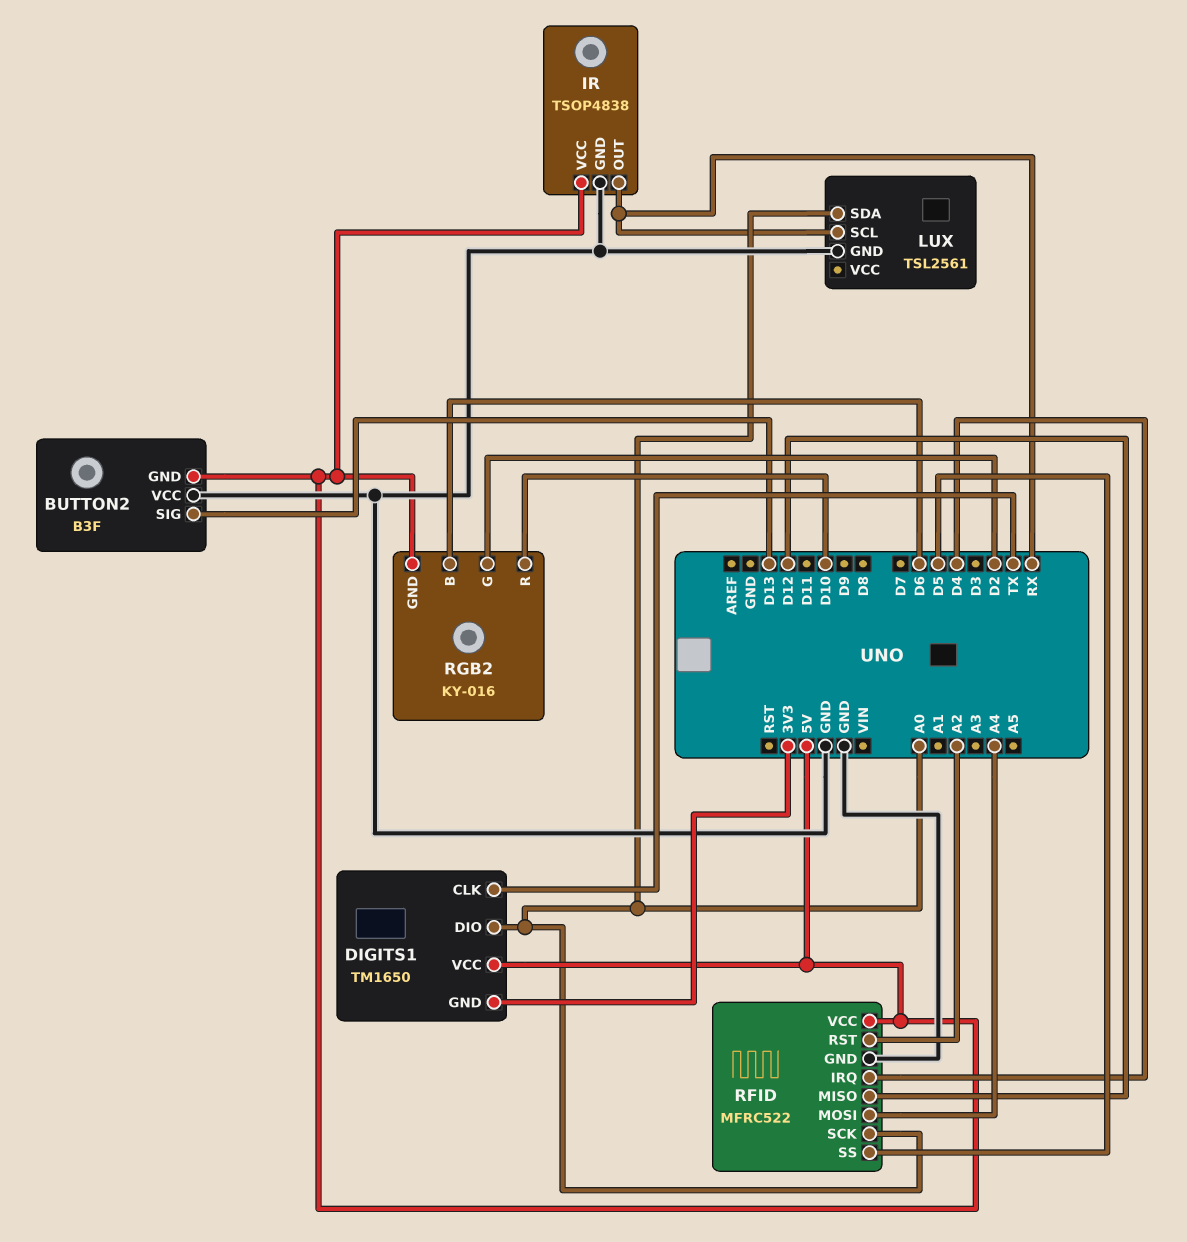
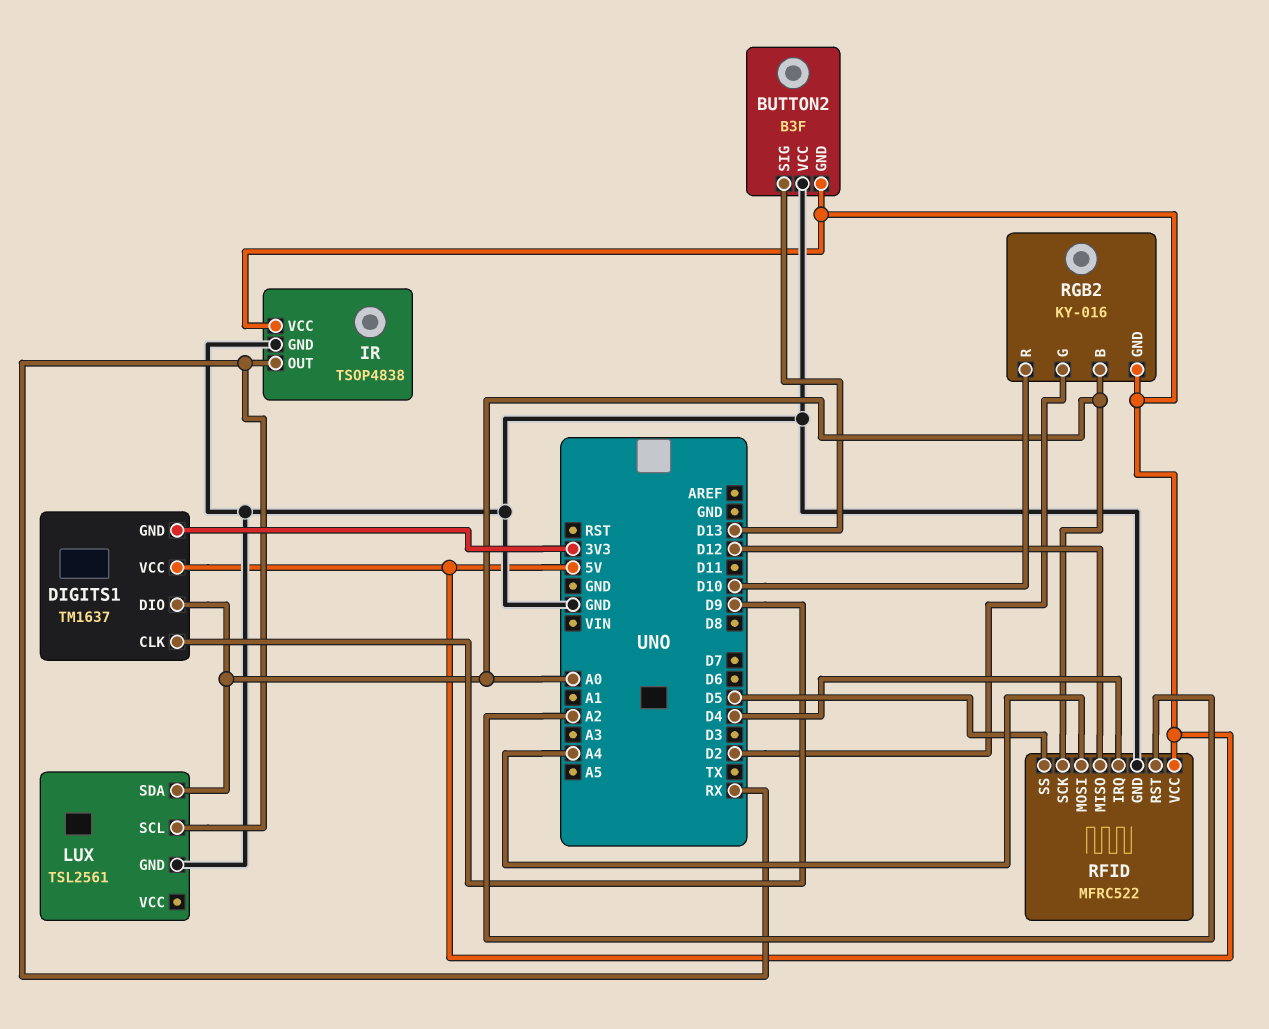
DIGITS1: TM1650 -> TM1637
DIGITS1 pin CLK: TX -> D9
RGB2 pin B: D6 -> A0

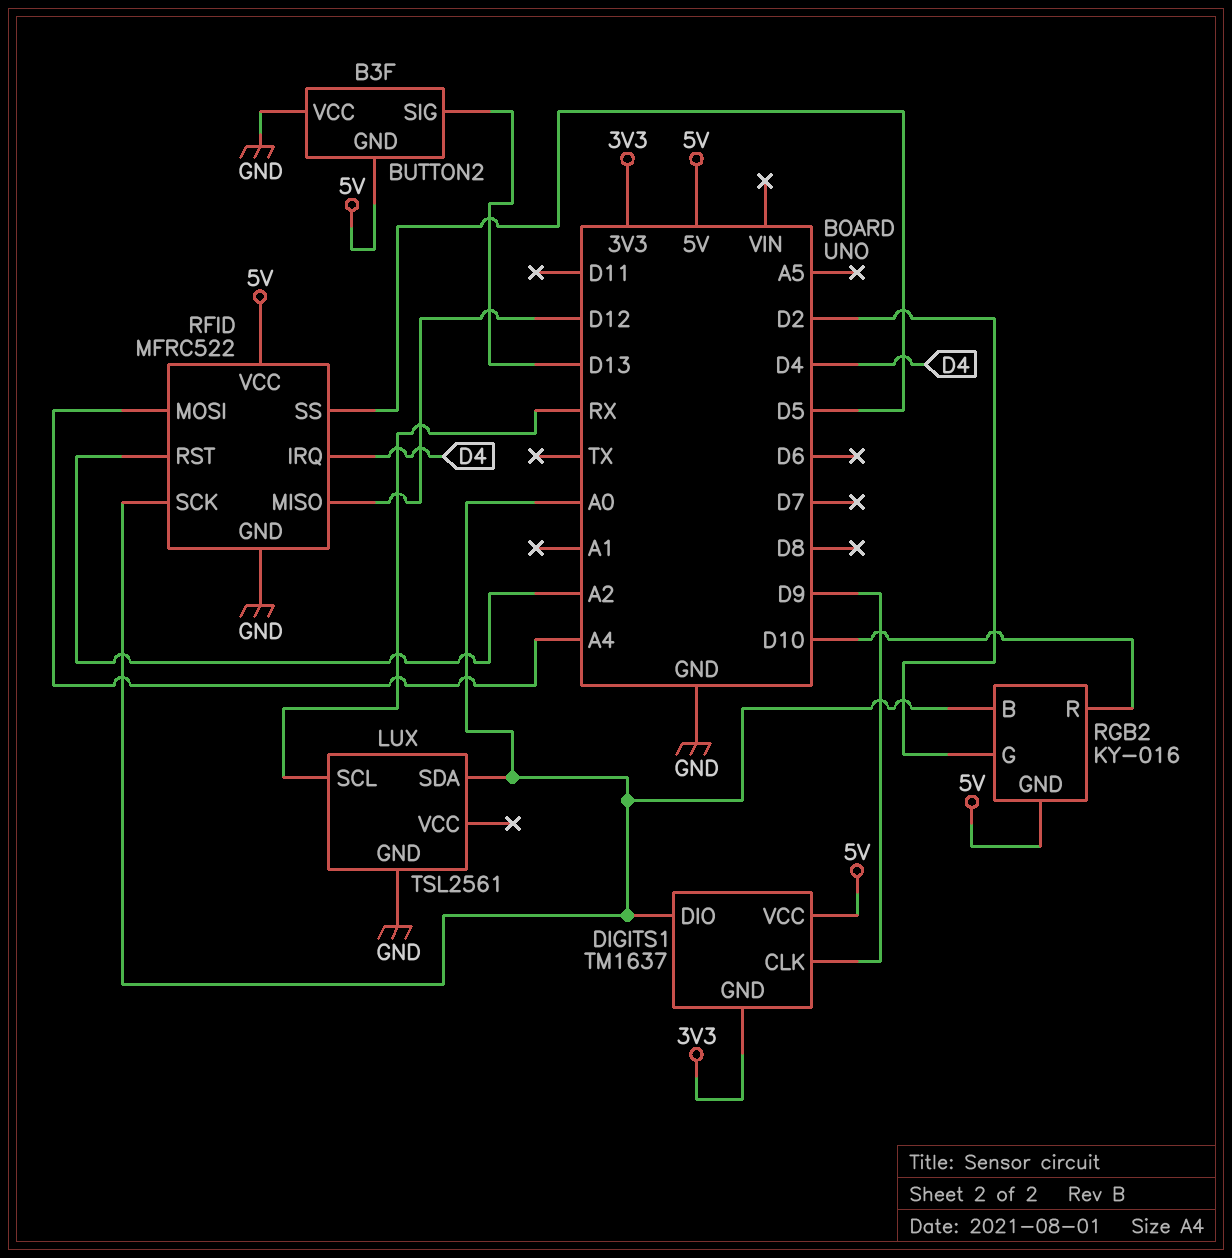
IR: TSOP4838 -> none
IR pin GND: GND -> none
IR pin OUT: RX -> none
IR pin VCC: 5V -> none

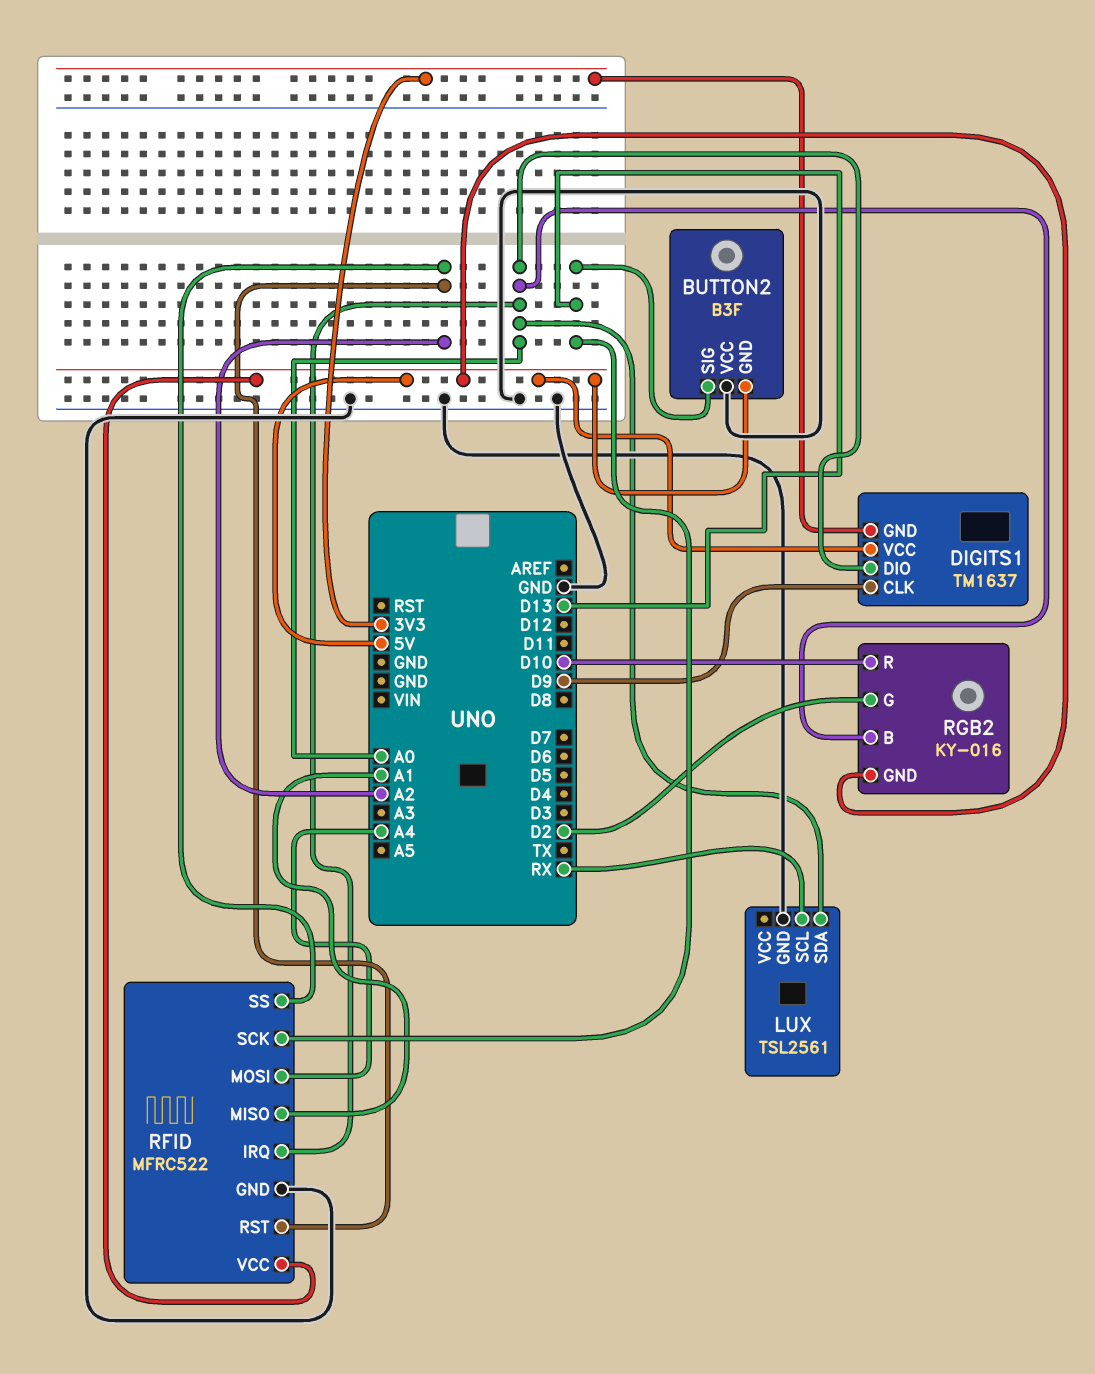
RFID pin IRQ: D4 -> A0
RFID pin MISO: D12 -> A1
RFID pin SCK: A0 -> D13
RFID pin SS: D5 -> A2

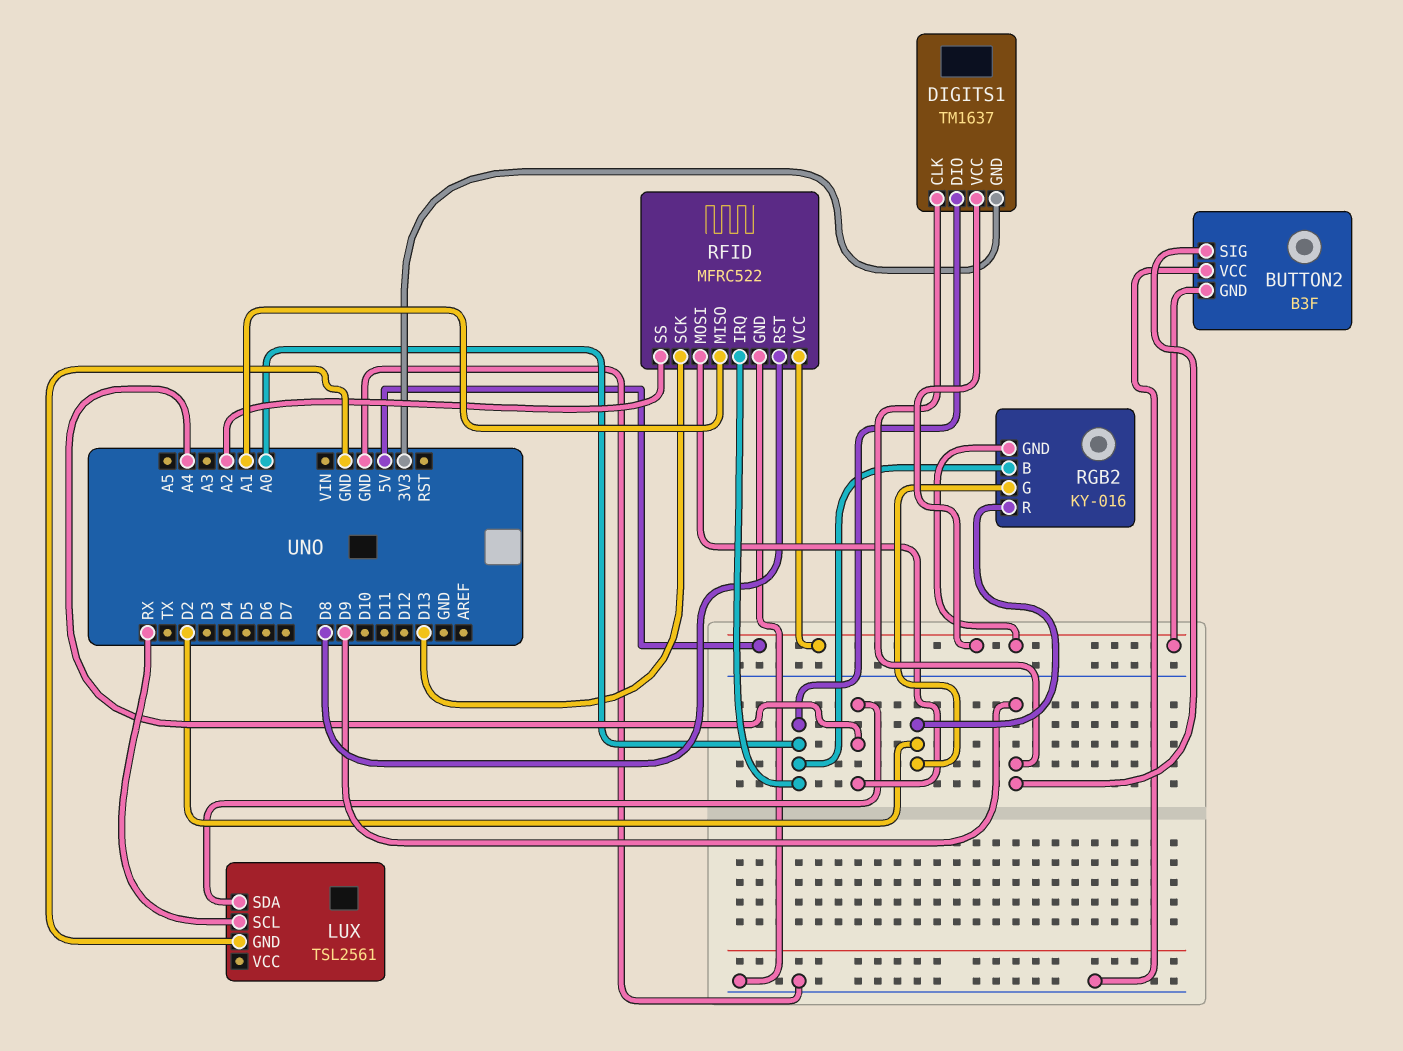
BUTTON2 pin SIG: D13 -> D9
LUX pin SDA: A0 -> A4
RFID pin RST: A2 -> D8
RGB2 pin R: D10 -> D2

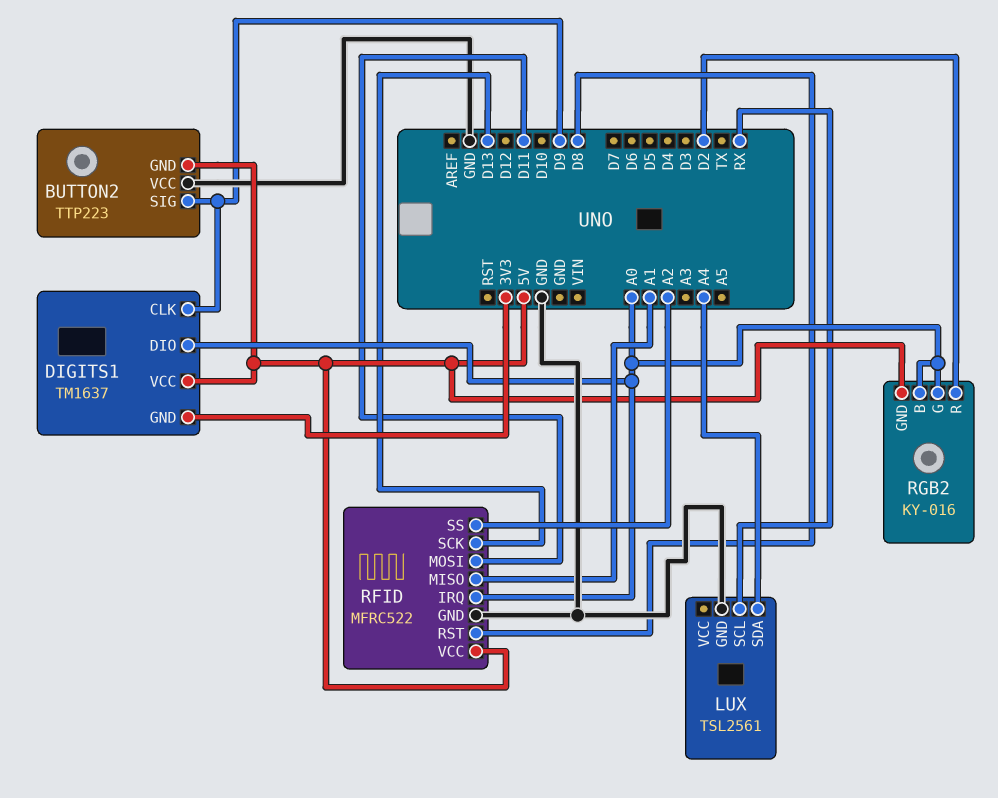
BUTTON2: B3F -> TTP223
RFID pin MOSI: A4 -> D11
RGB2 pin G: D2 -> A0

